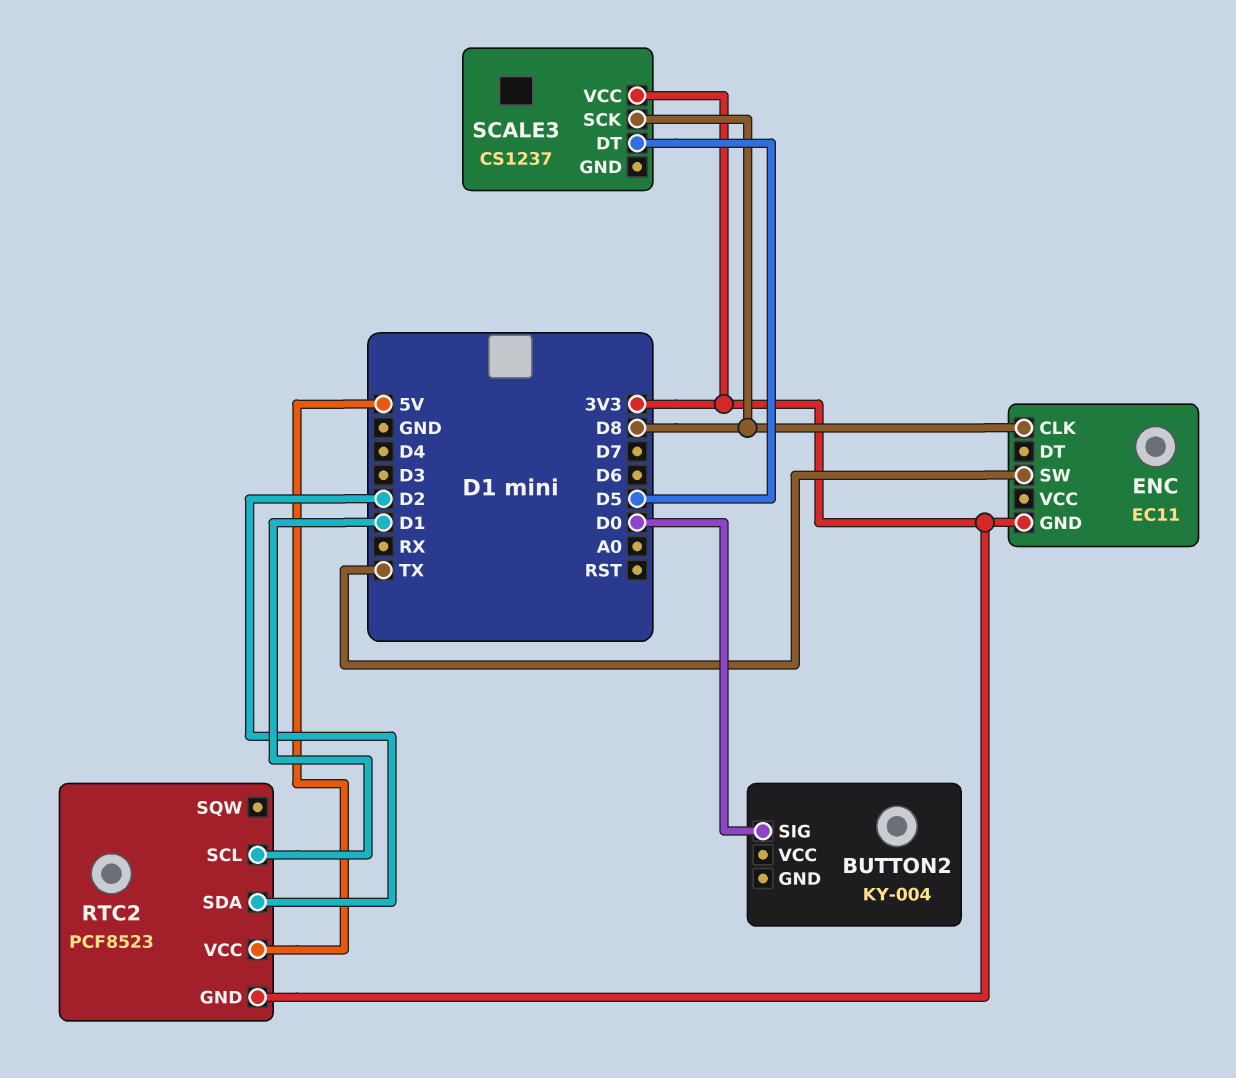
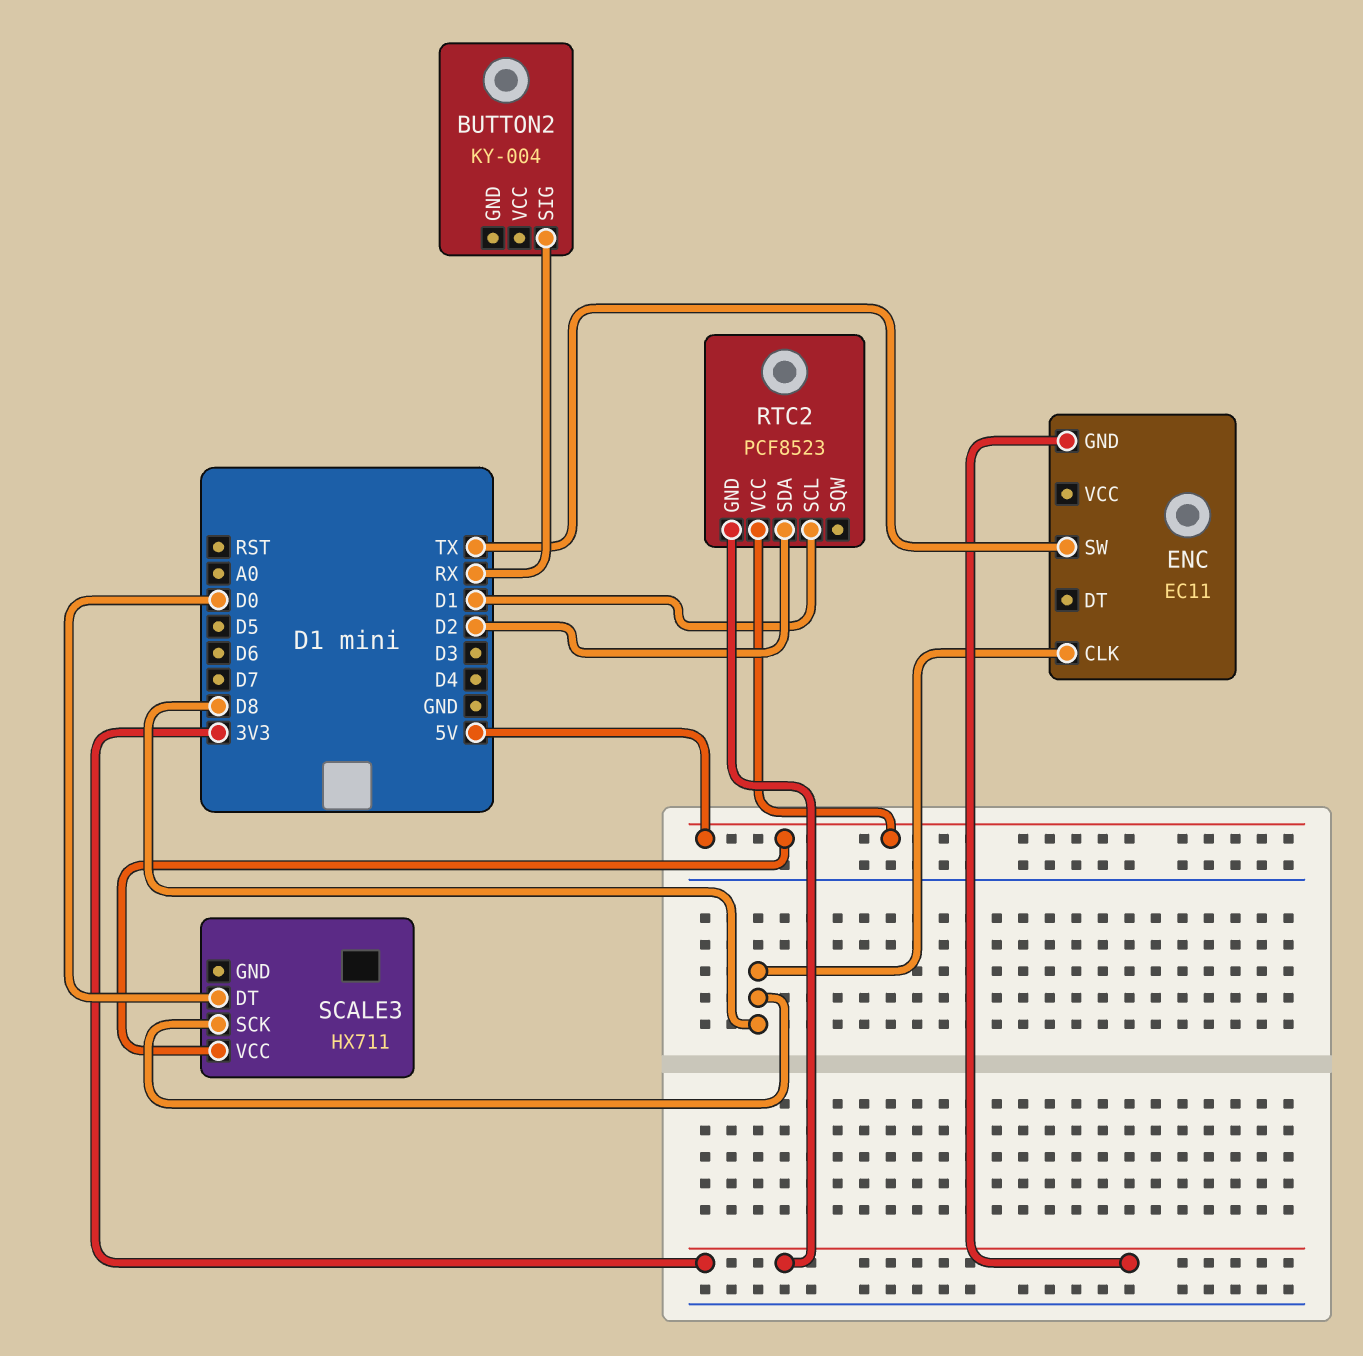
BUTTON2 pin SIG: D0 -> RX
SCALE3: CS1237 -> HX711
SCALE3 pin DT: D5 -> D0
SCALE3 pin VCC: 3V3 -> 5V

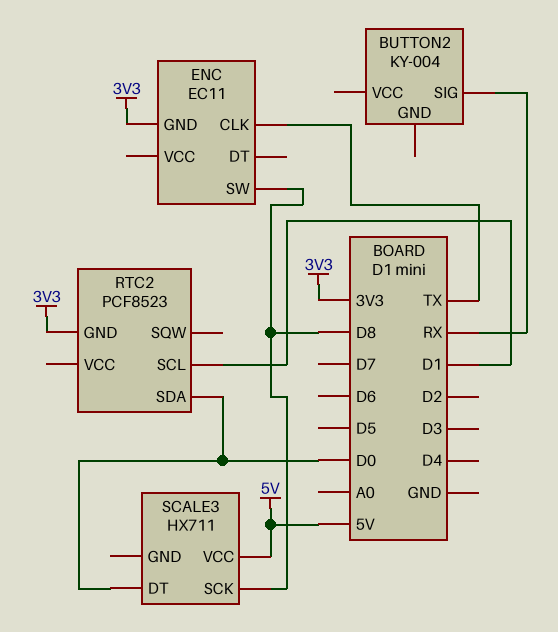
ENC pin CLK: D8 -> TX
ENC pin SW: TX -> D8
RTC2 pin SDA: D2 -> D0
RTC2 pin VCC: 5V -> none

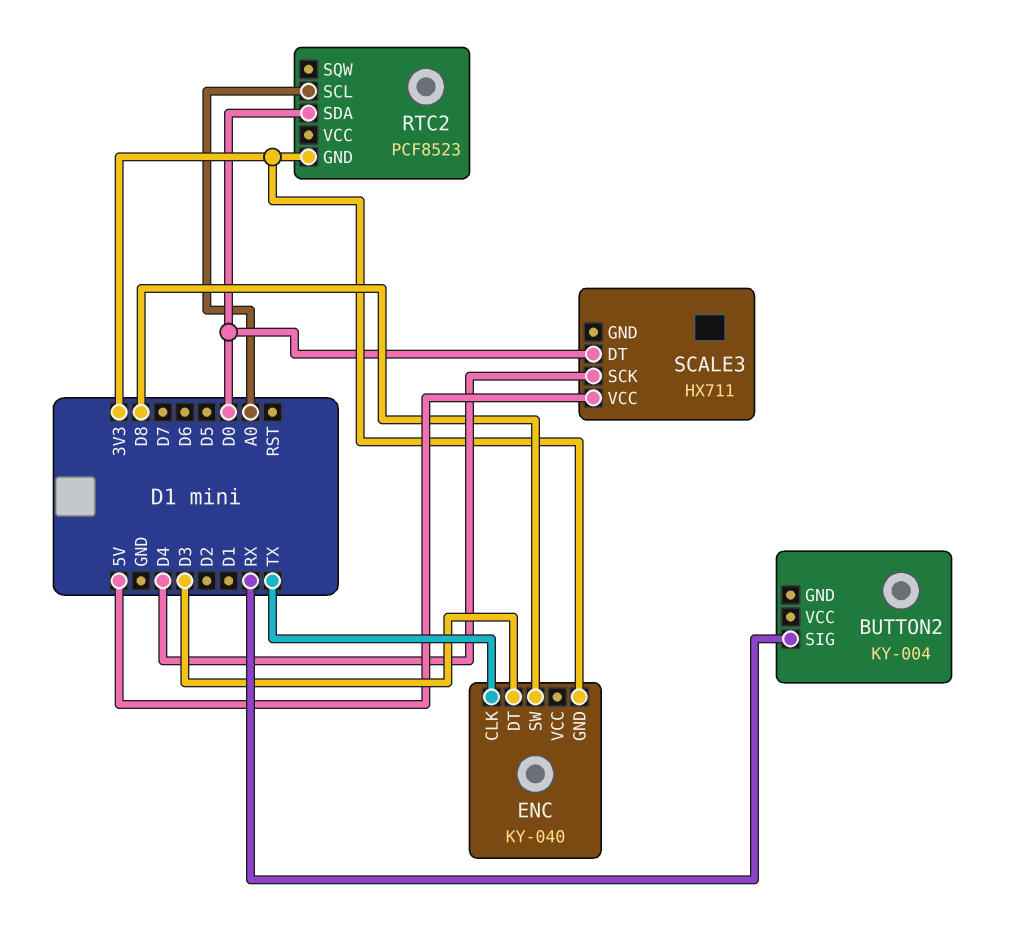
ENC: EC11 -> KY-040
ENC pin DT: none -> D3
RTC2 pin SCL: D1 -> A0
SCALE3 pin SCK: D8 -> D4

